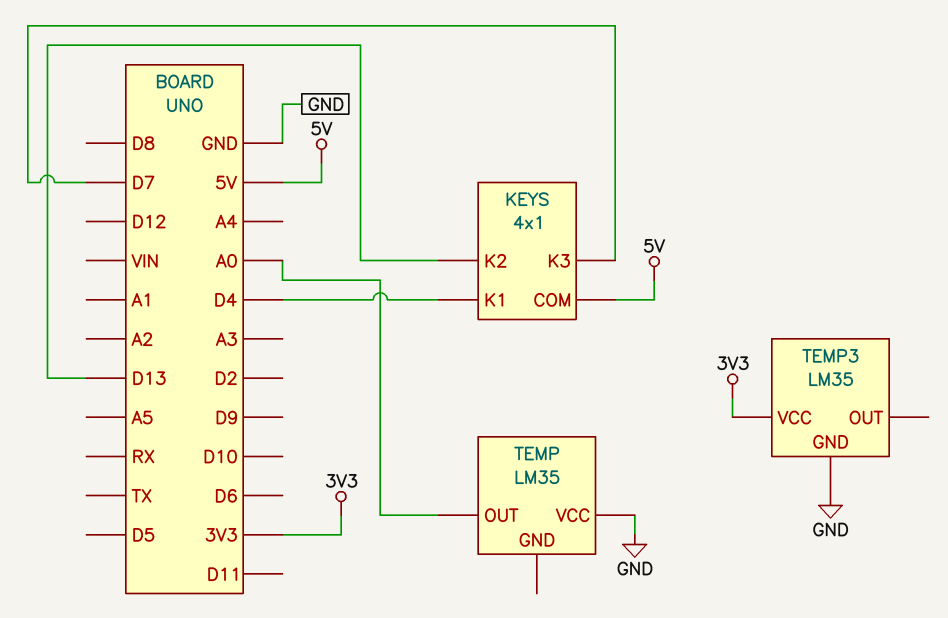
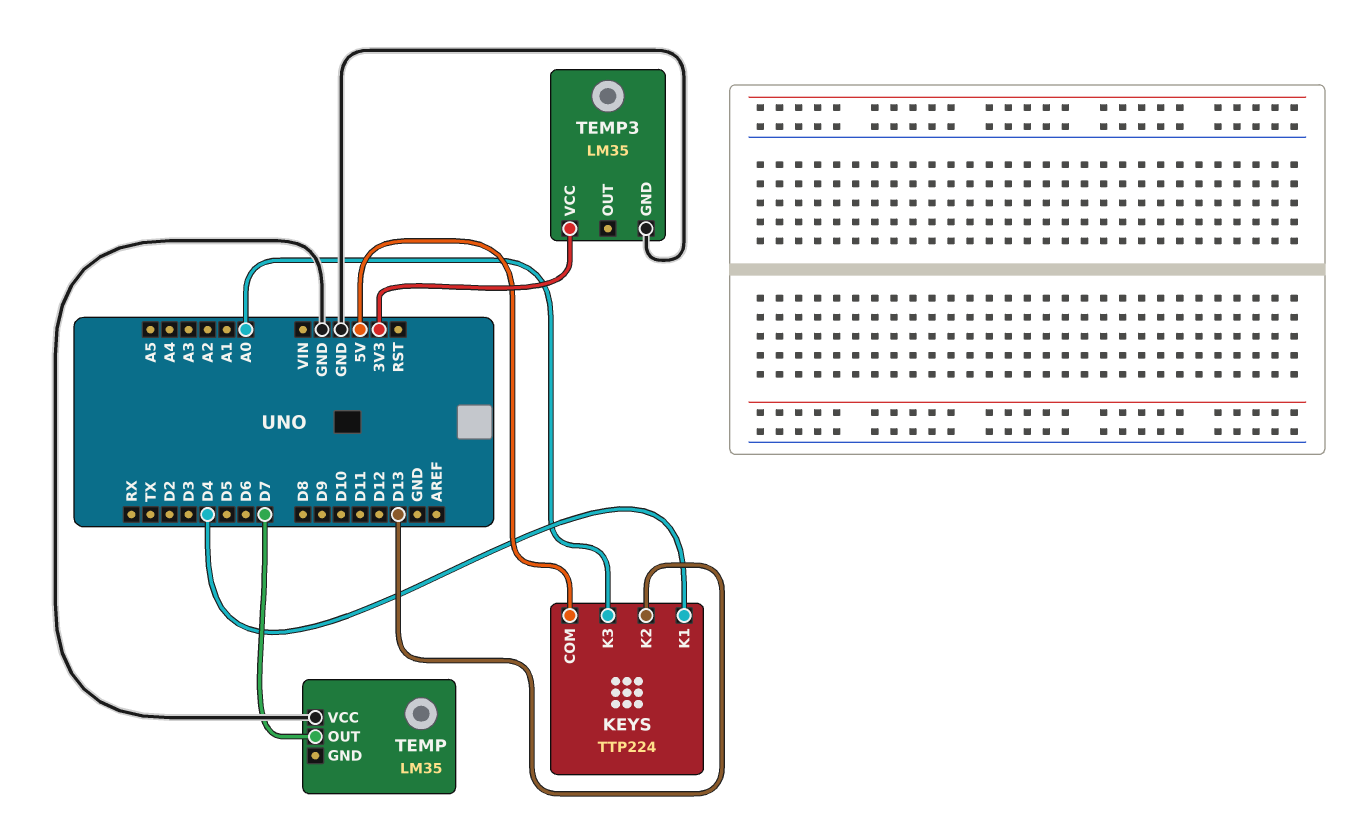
KEYS: 4x1 -> TTP224
KEYS pin K3: D7 -> A0
TEMP pin OUT: A0 -> D7

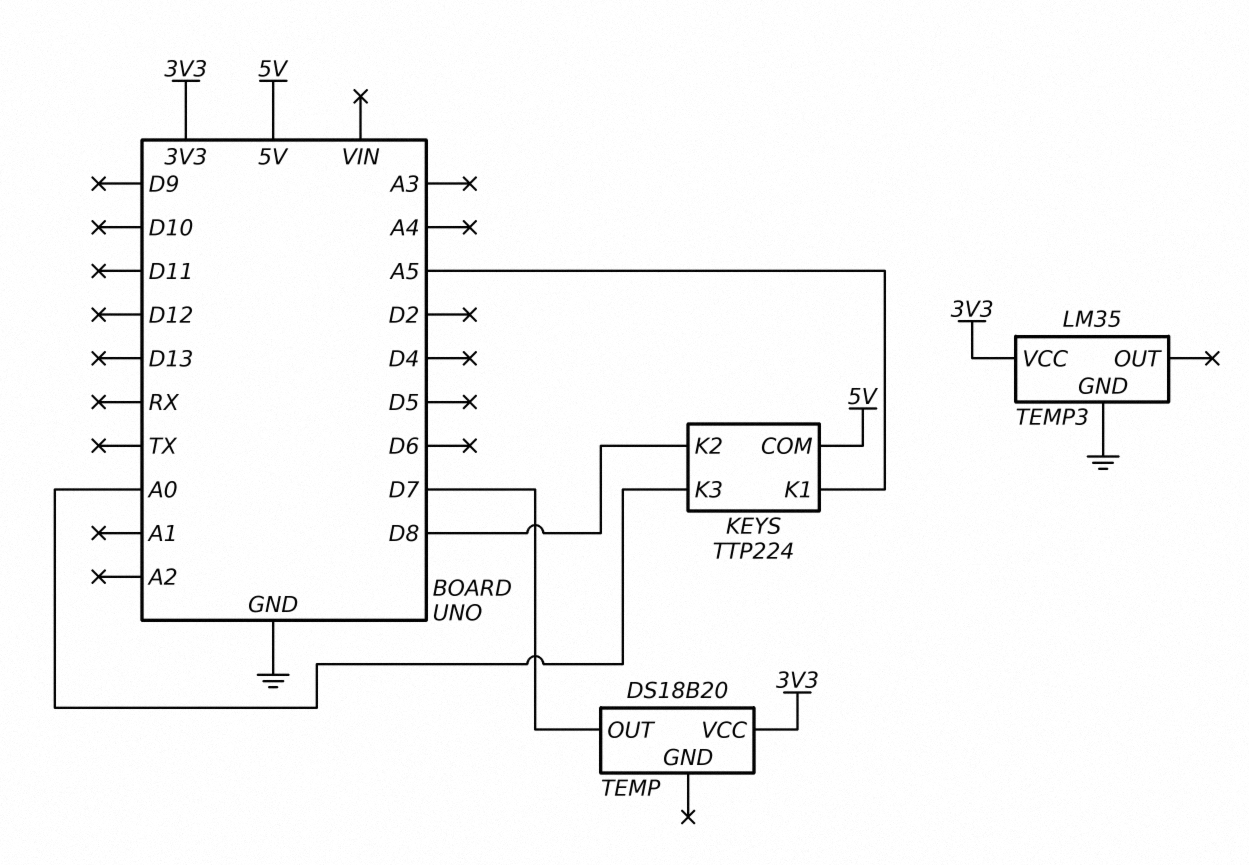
KEYS pin K1: D4 -> A5
KEYS pin K2: D13 -> D8
TEMP: LM35 -> DS18B20
TEMP pin VCC: GND -> 3V3

